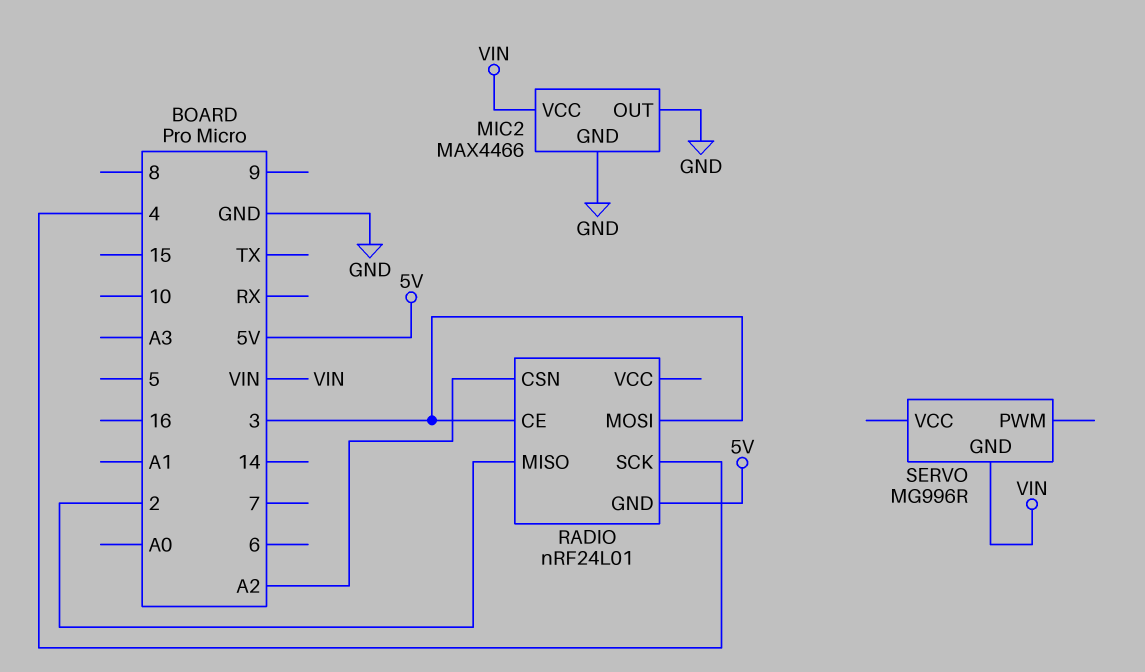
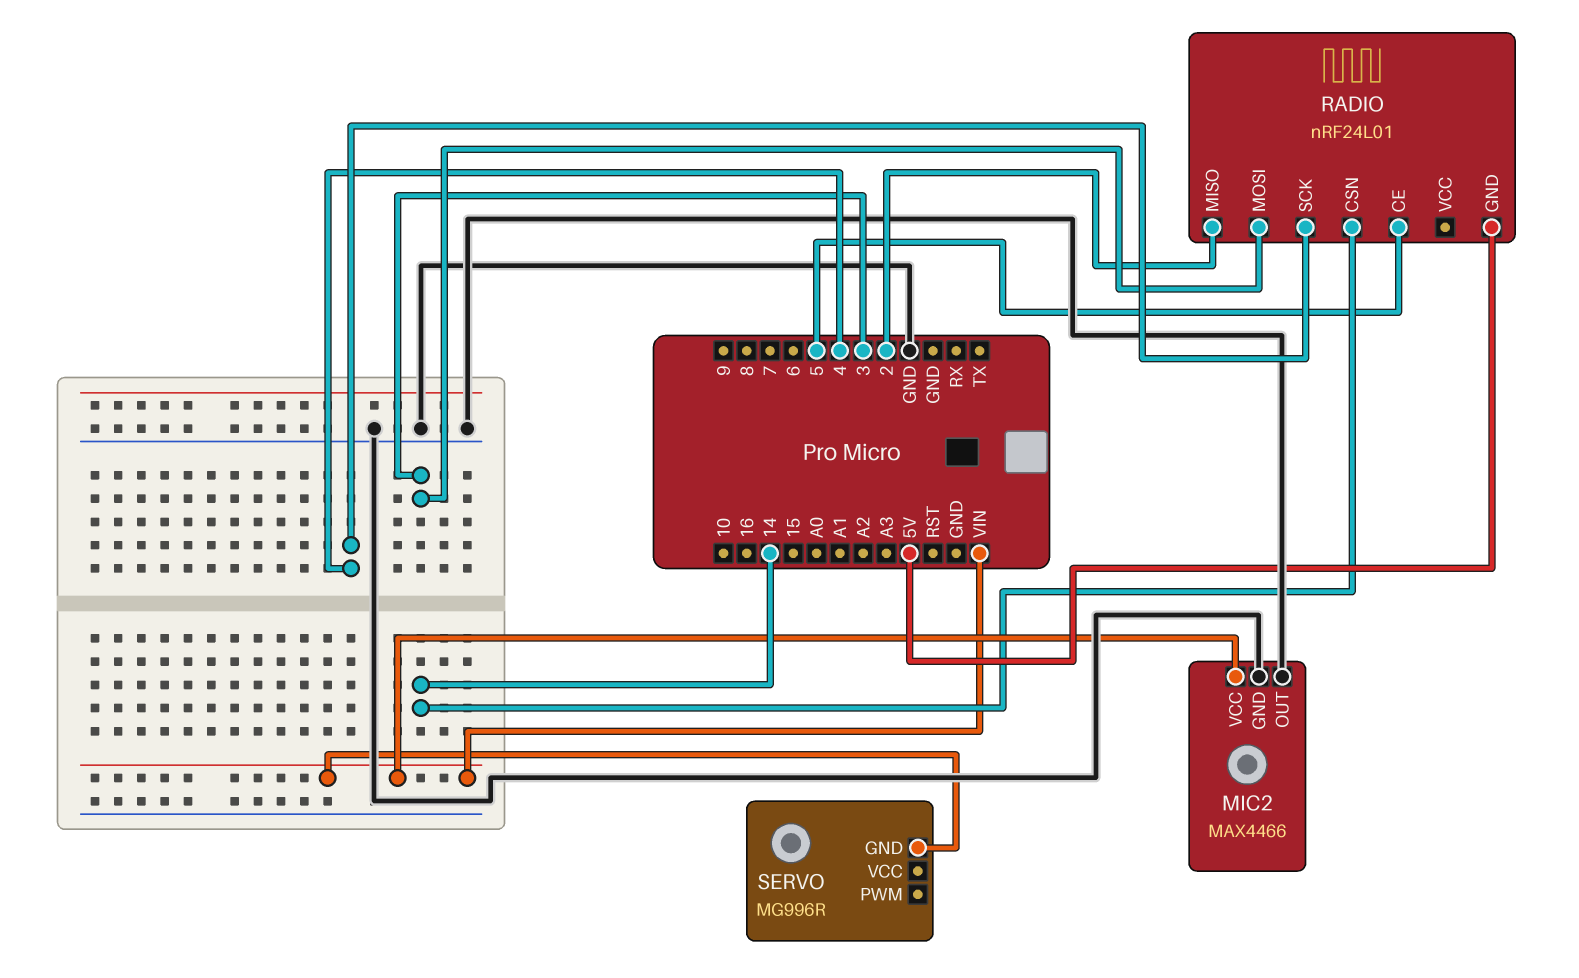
RADIO pin CE: 3 -> 5
RADIO pin CSN: A2 -> 14

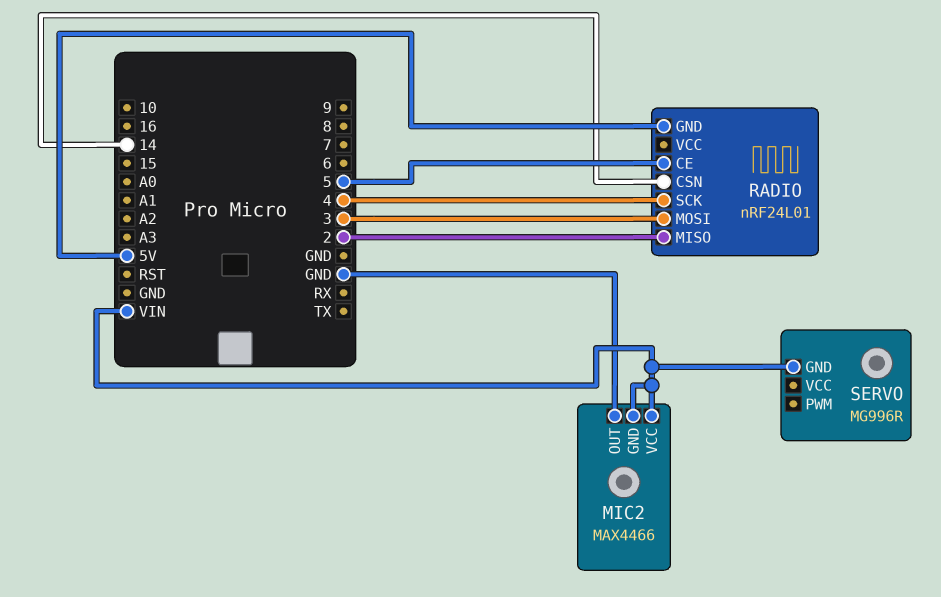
MIC2 pin GND: GND -> VIN

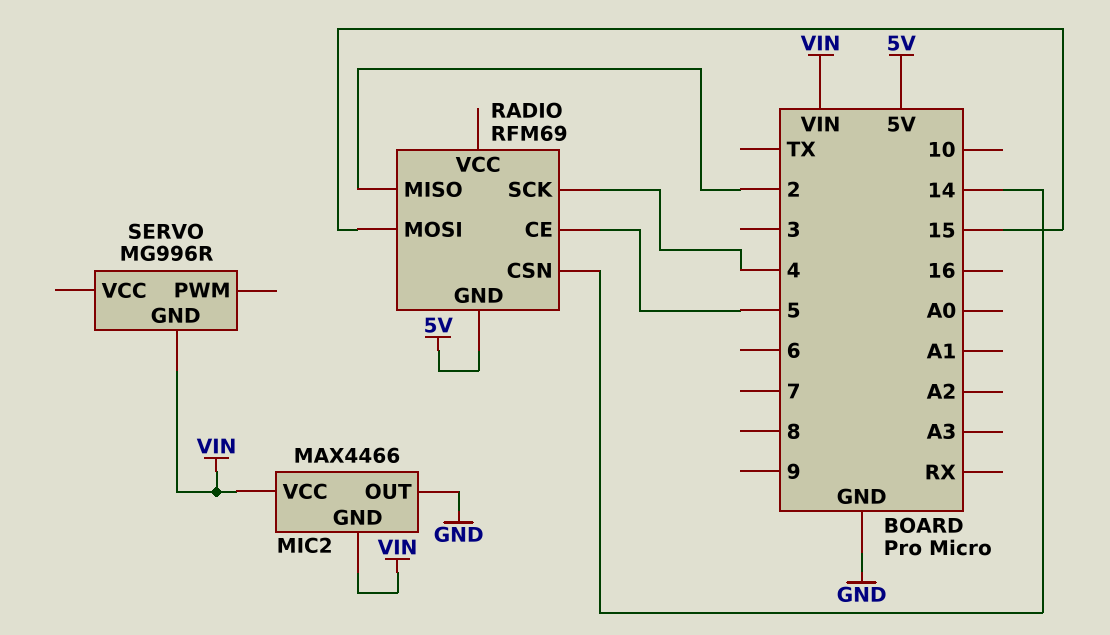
RADIO: nRF24L01 -> RFM69
RADIO pin MOSI: 3 -> 15

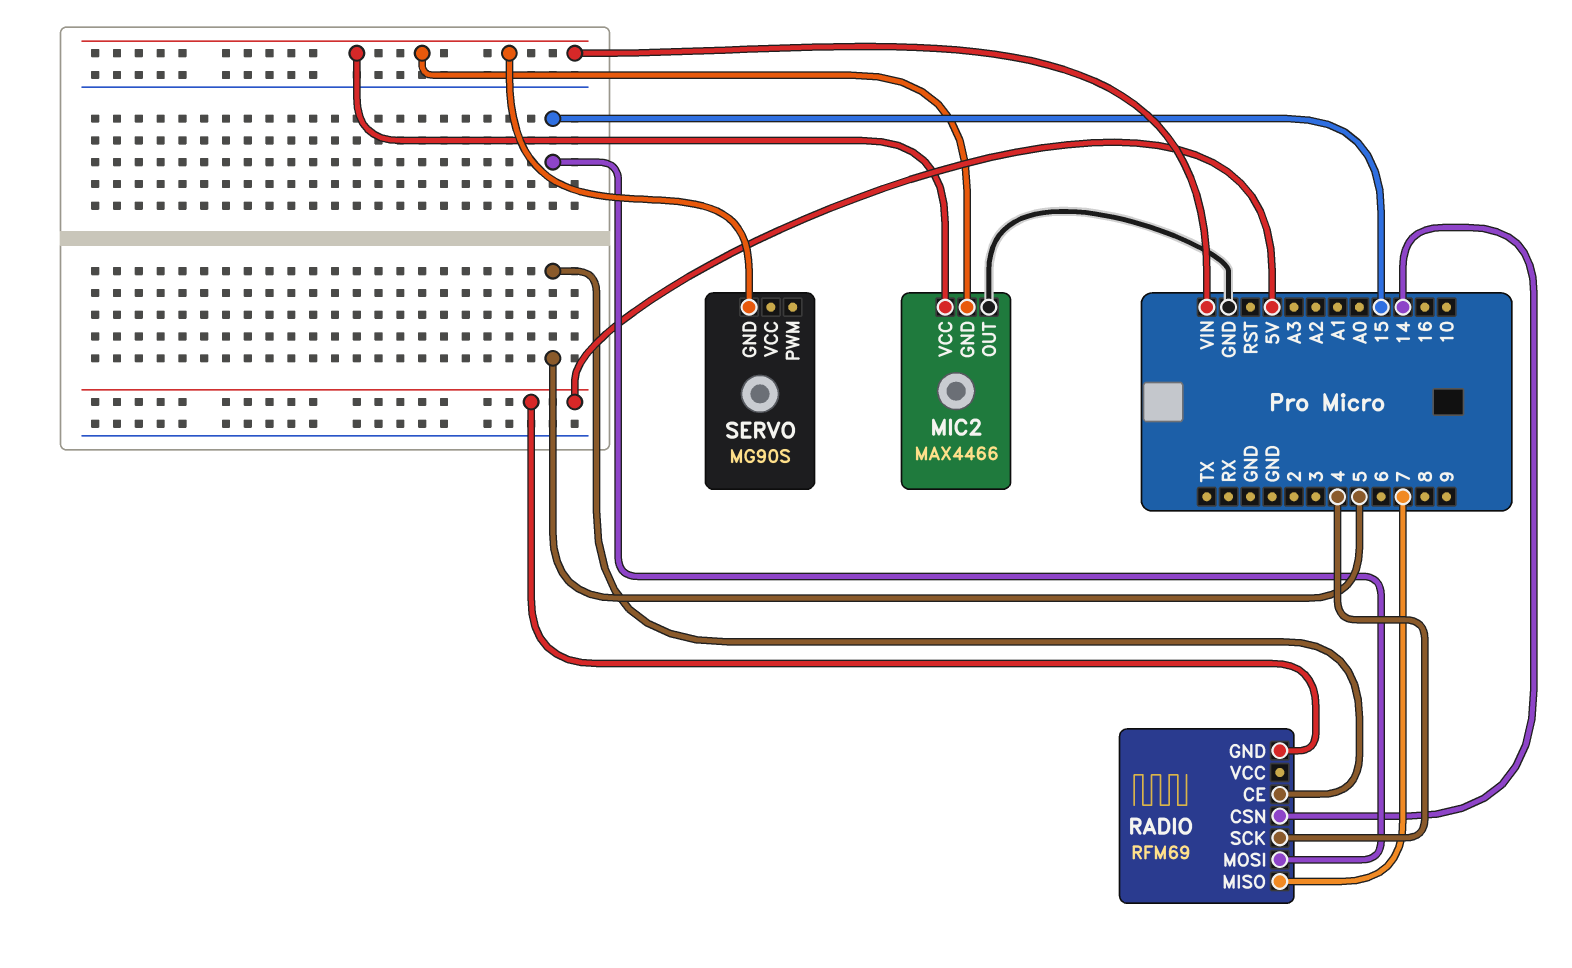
RADIO pin MISO: 2 -> 7
SERVO: MG996R -> MG90S

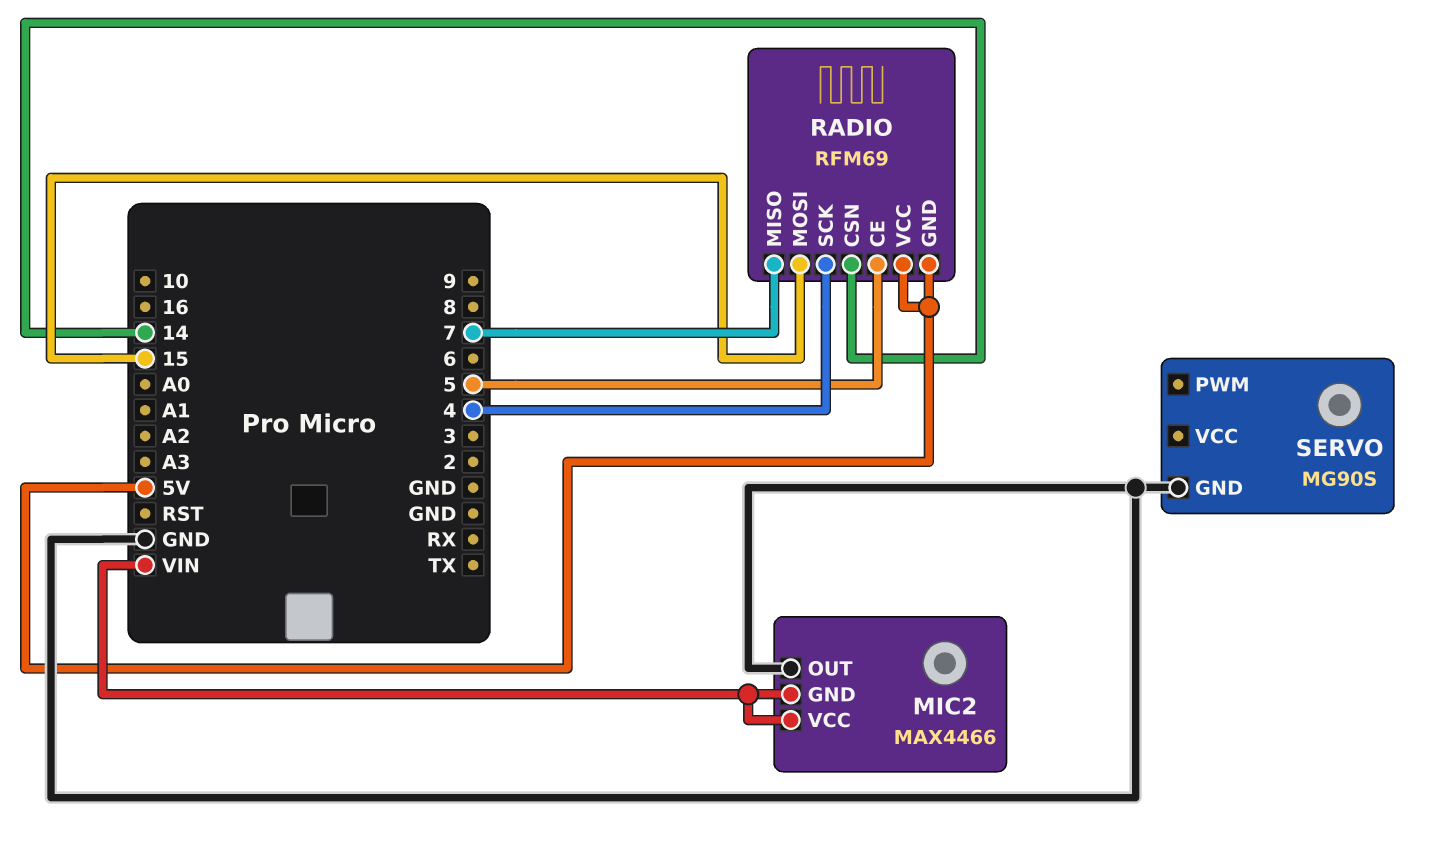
RADIO pin VCC: none -> 5V
SERVO pin GND: VIN -> GND

